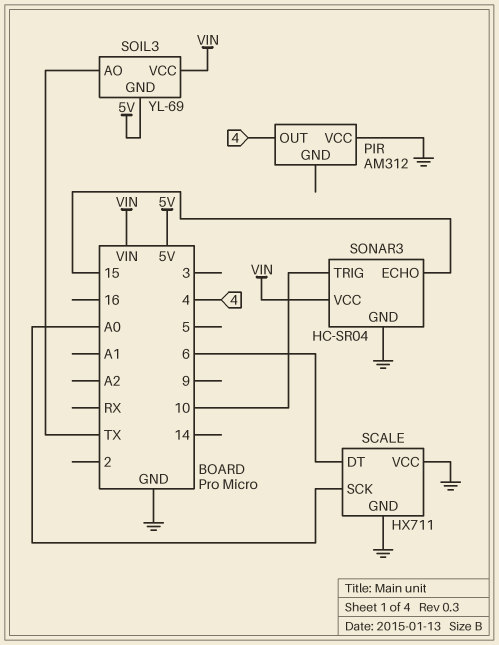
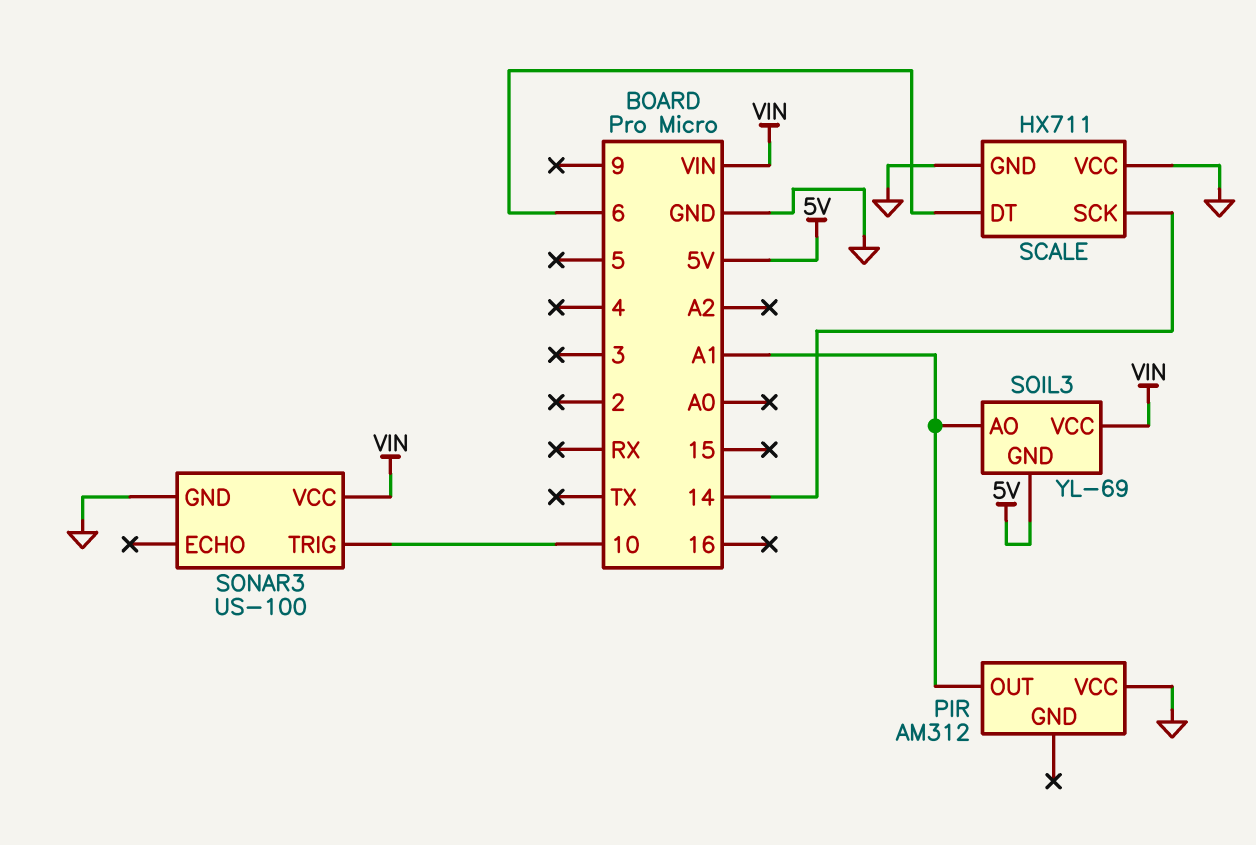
PIR pin OUT: 4 -> A1
SCALE pin SCK: A0 -> 14
SOIL3 pin AO: TX -> A1
SONAR3: HC-SR04 -> US-100
SONAR3 pin ECHO: 15 -> none

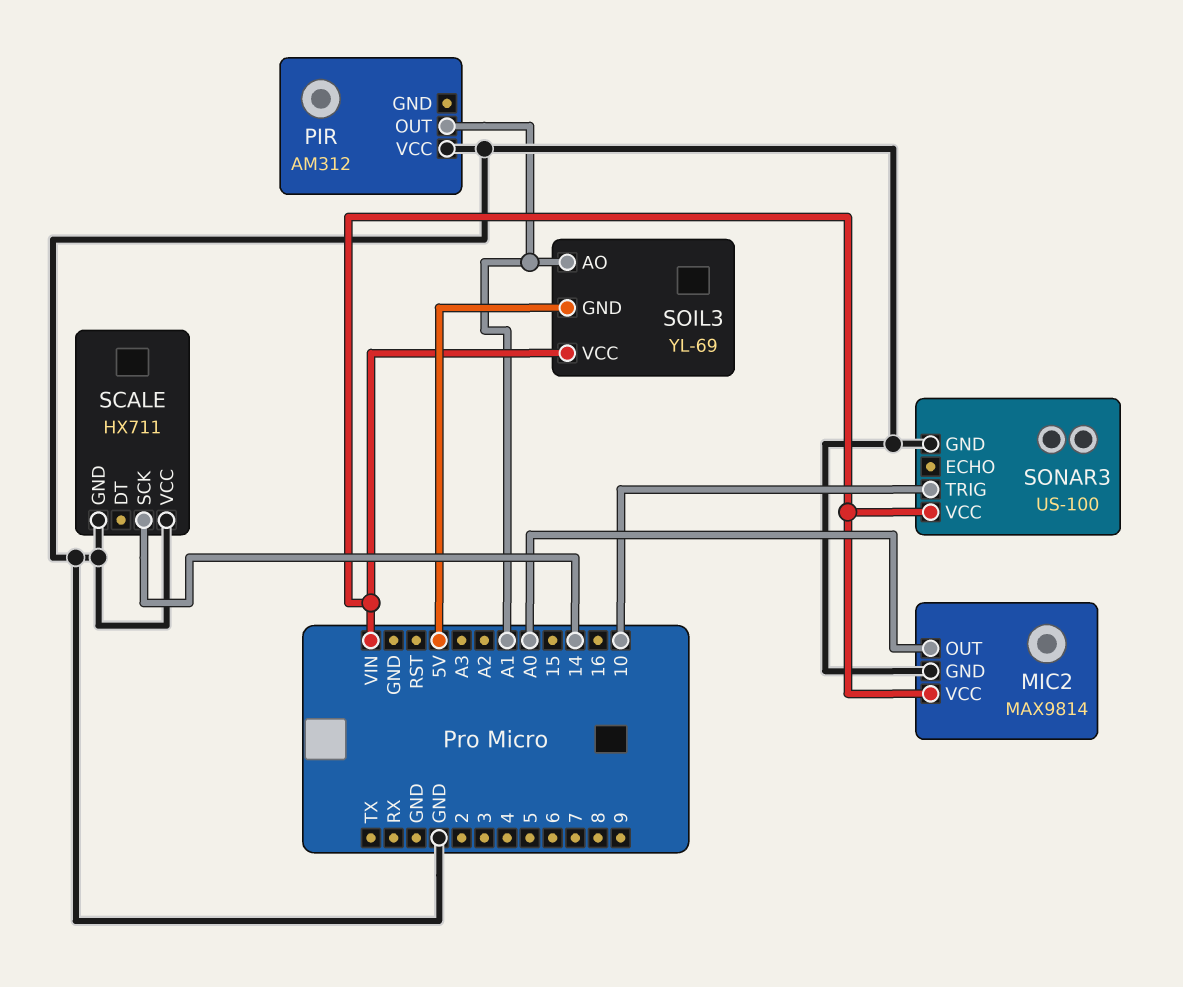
MIC2: none -> MAX9814
MIC2 pin GND: none -> GND
MIC2 pin OUT: none -> A0
MIC2 pin VCC: none -> VIN
SCALE pin DT: 6 -> none

